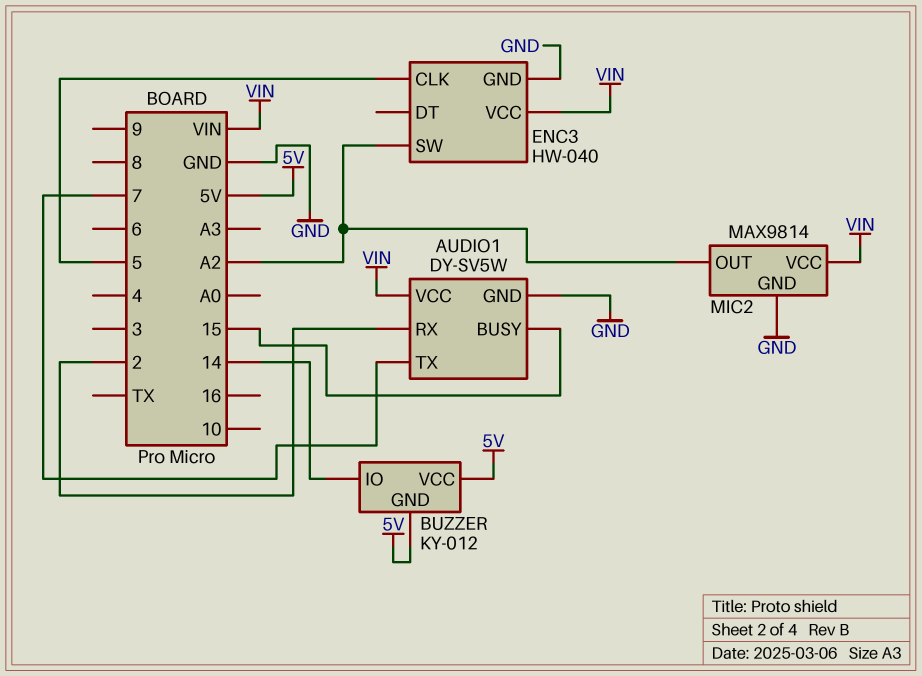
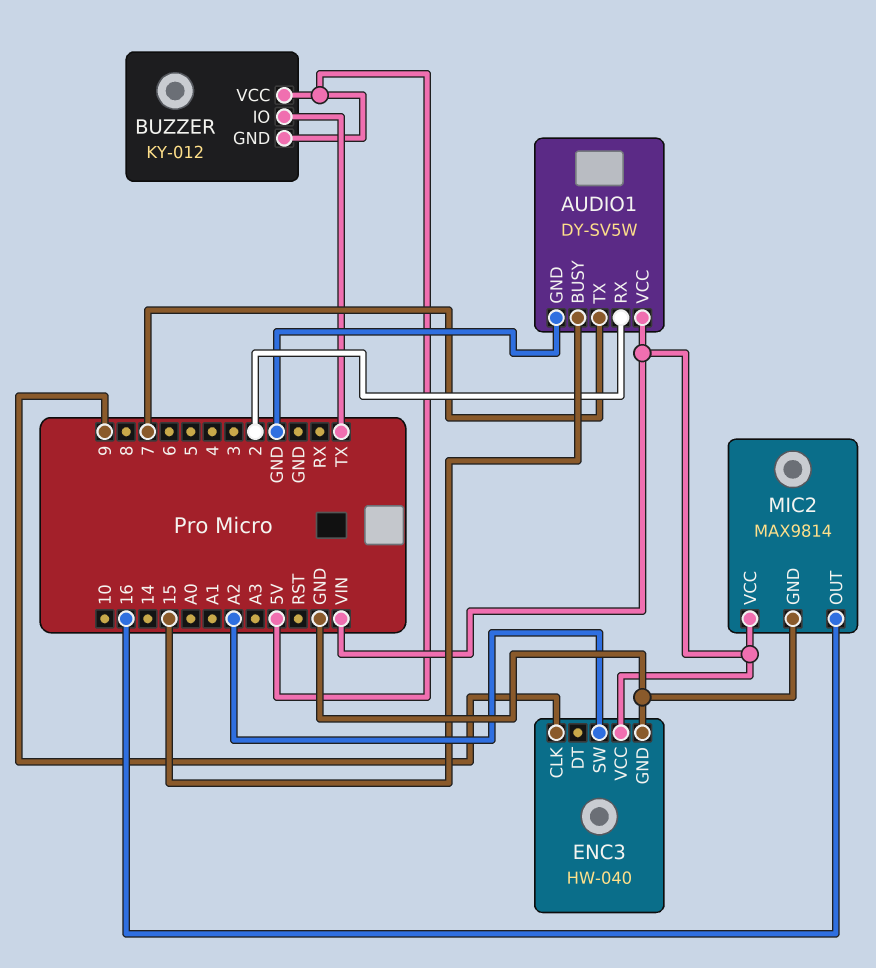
BUZZER pin IO: 14 -> TX
ENC3 pin CLK: 5 -> 9
MIC2 pin OUT: A2 -> 16

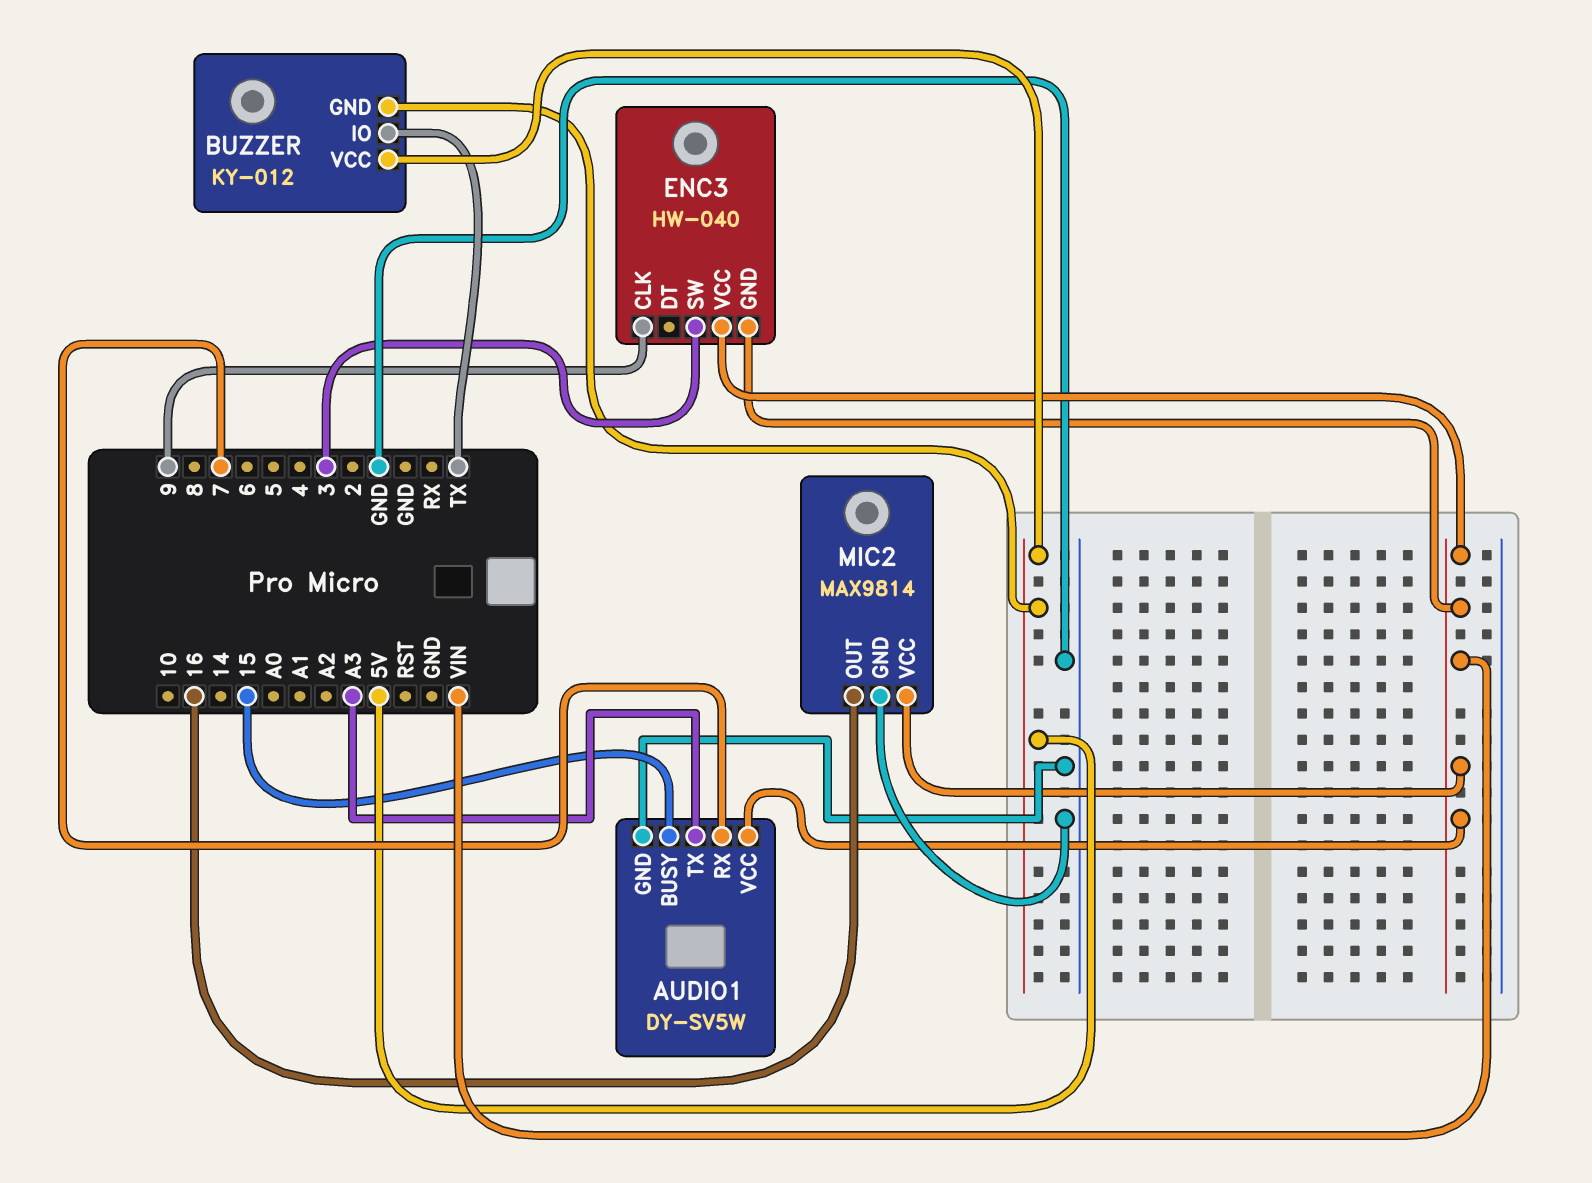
AUDIO1 pin RX: 2 -> 7
AUDIO1 pin TX: 7 -> A3
ENC3 pin GND: GND -> VIN
ENC3 pin SW: A2 -> 3

